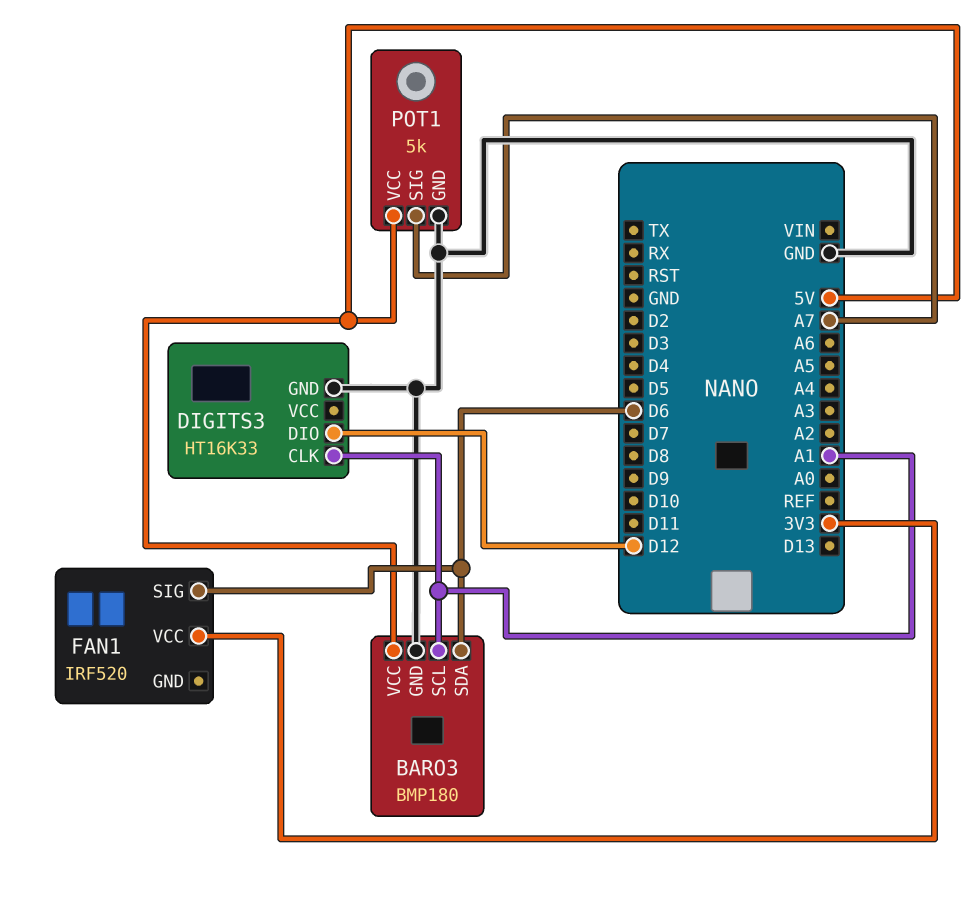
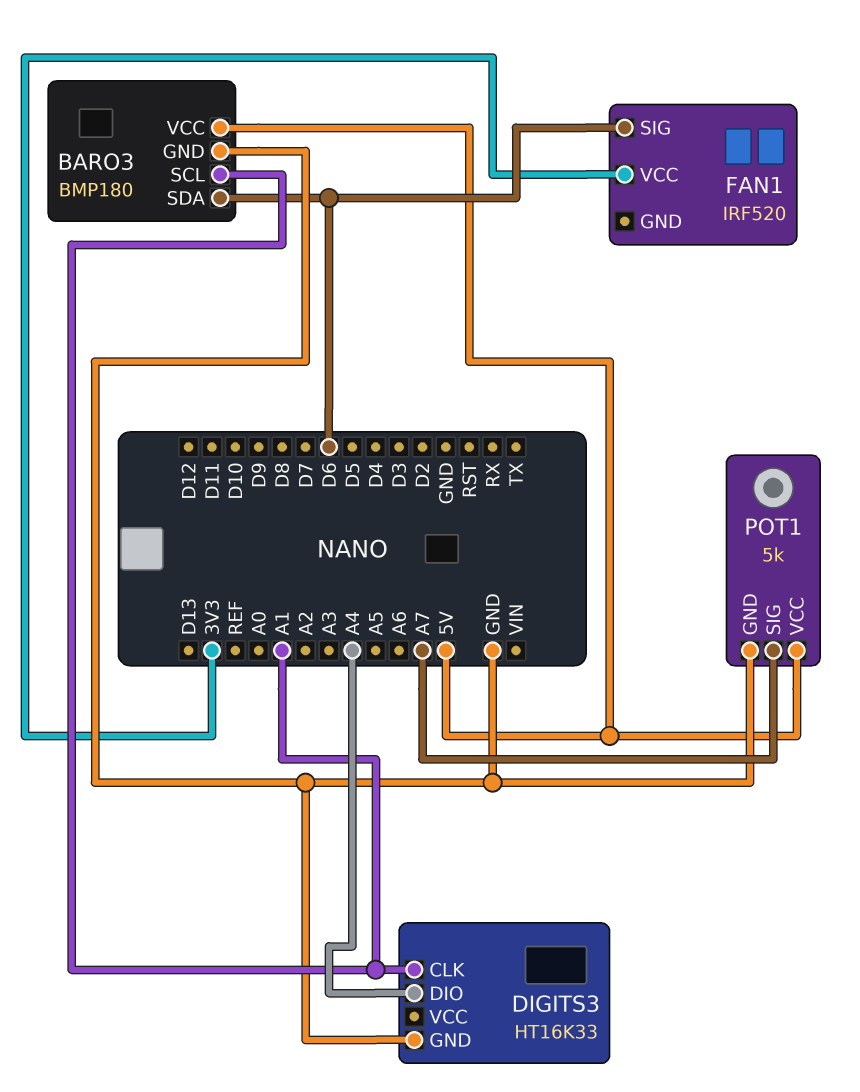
DIGITS3 pin DIO: D12 -> A4

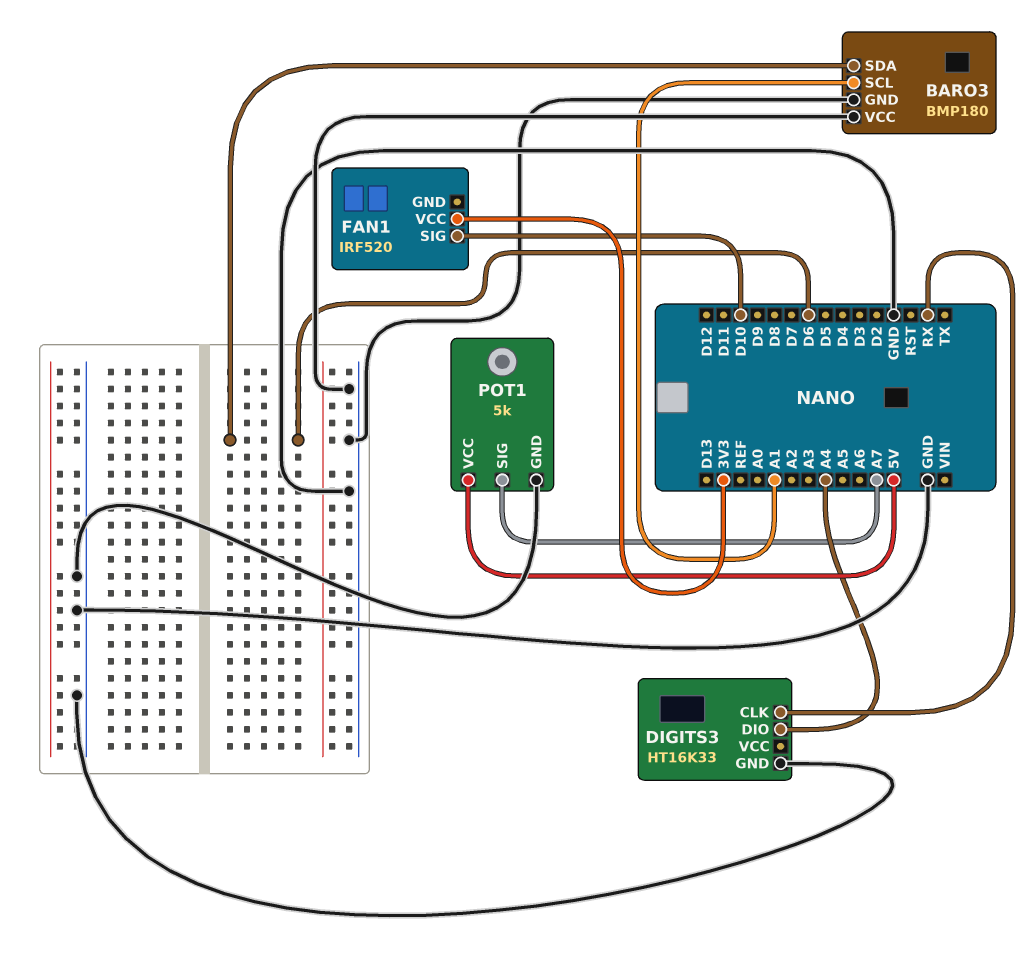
BARO3 pin VCC: 5V -> GND
DIGITS3 pin CLK: A1 -> RX
FAN1 pin SIG: D6 -> D10

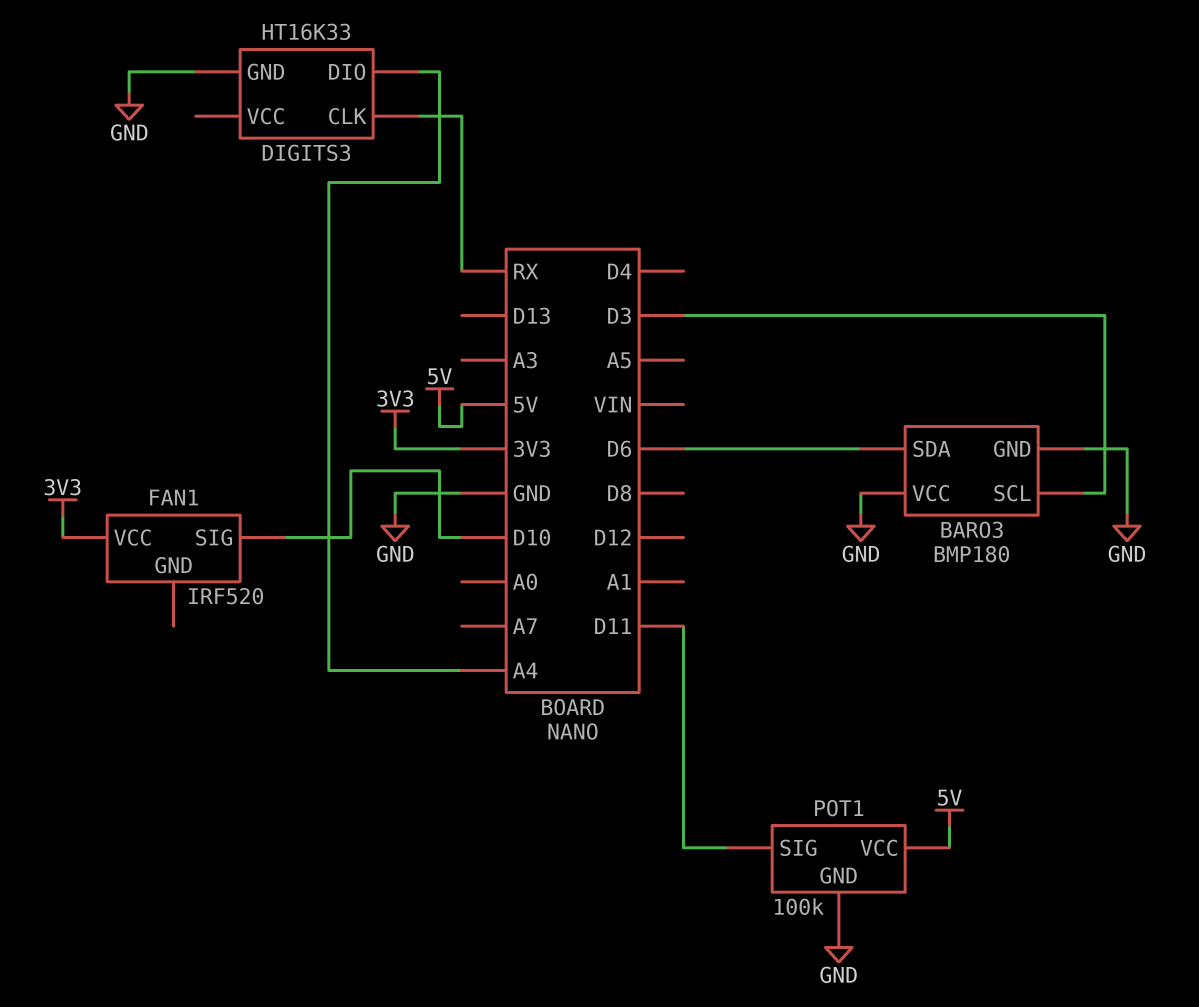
BARO3 pin SCL: A1 -> D3
POT1: 5k -> 100k
POT1 pin SIG: A7 -> D11

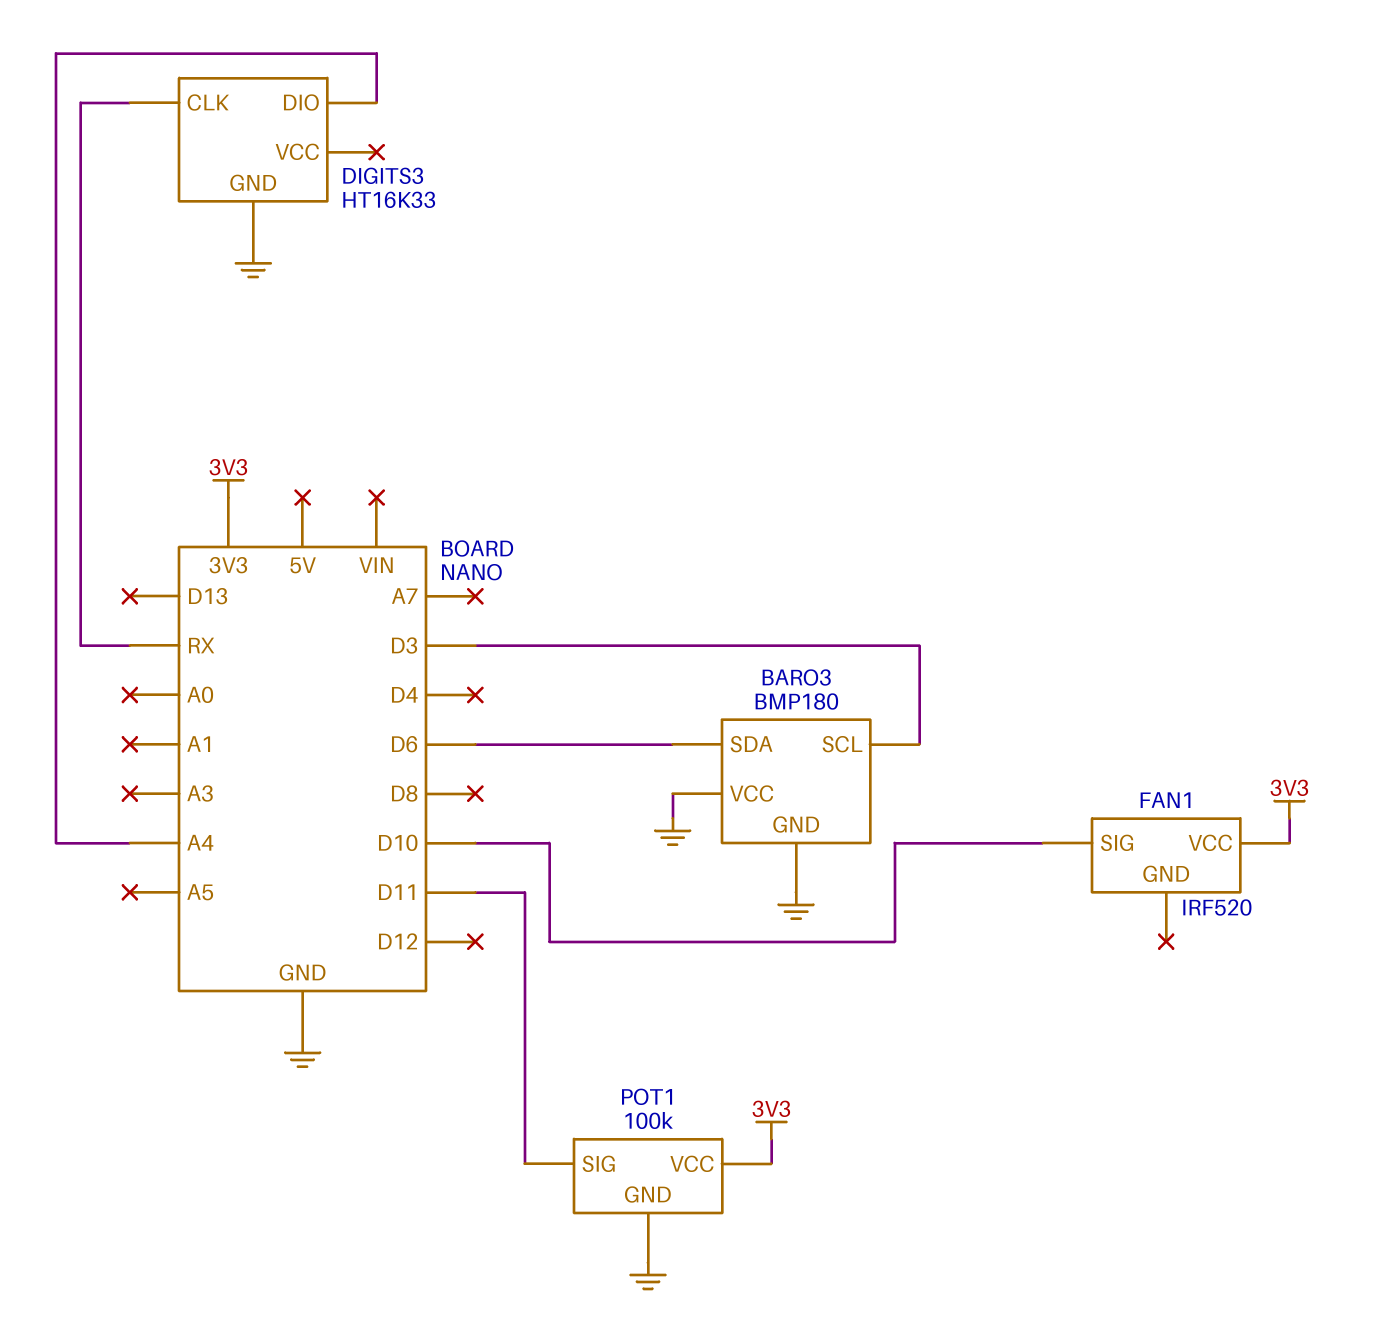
POT1 pin VCC: 5V -> 3V3

